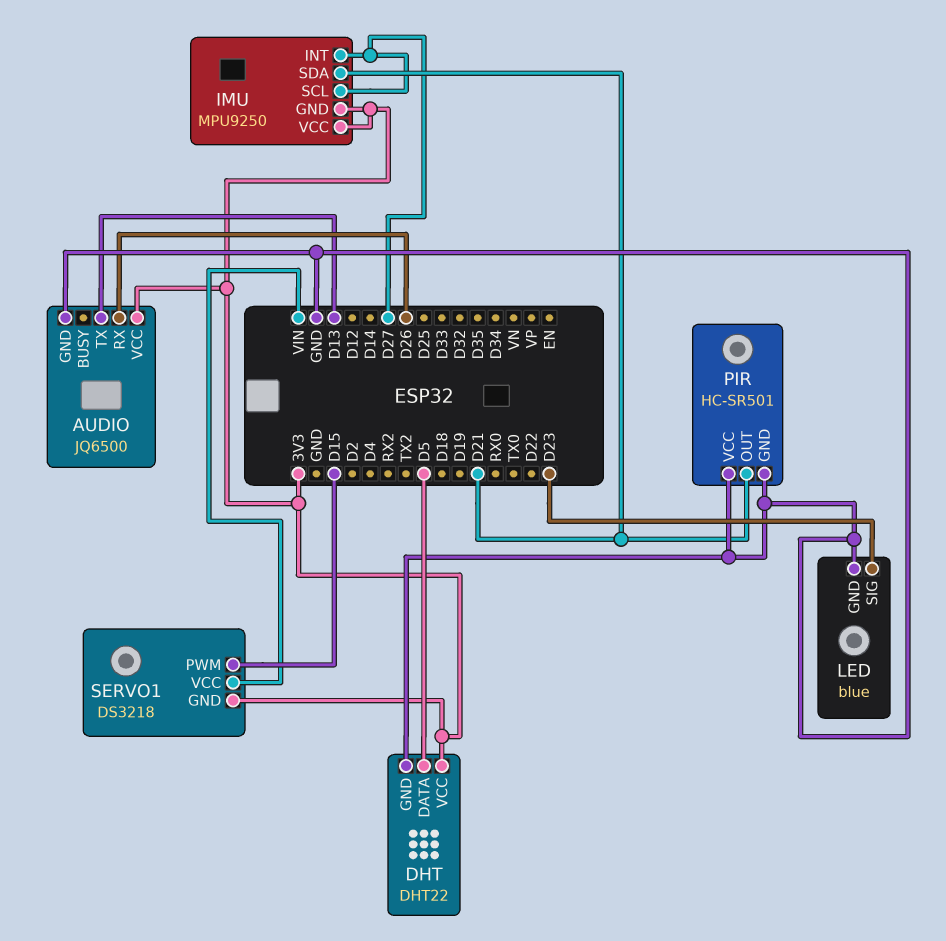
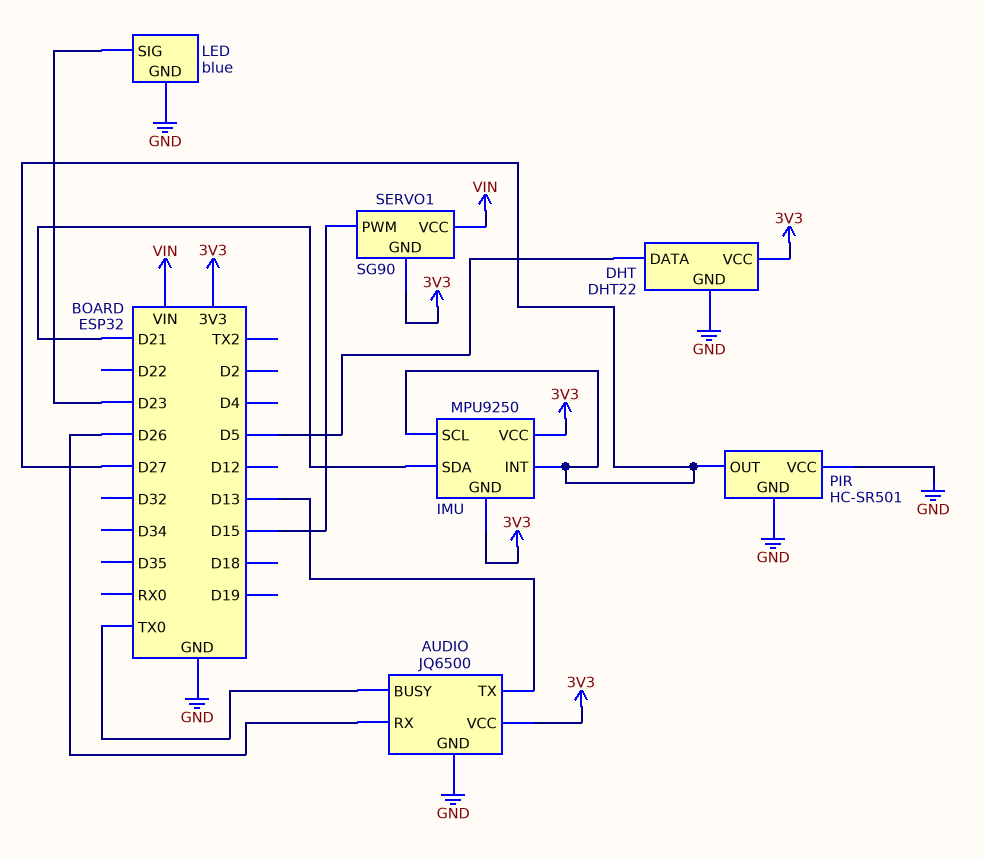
AUDIO pin BUSY: none -> TX0
PIR pin OUT: D21 -> D27
SERVO1: DS3218 -> SG90

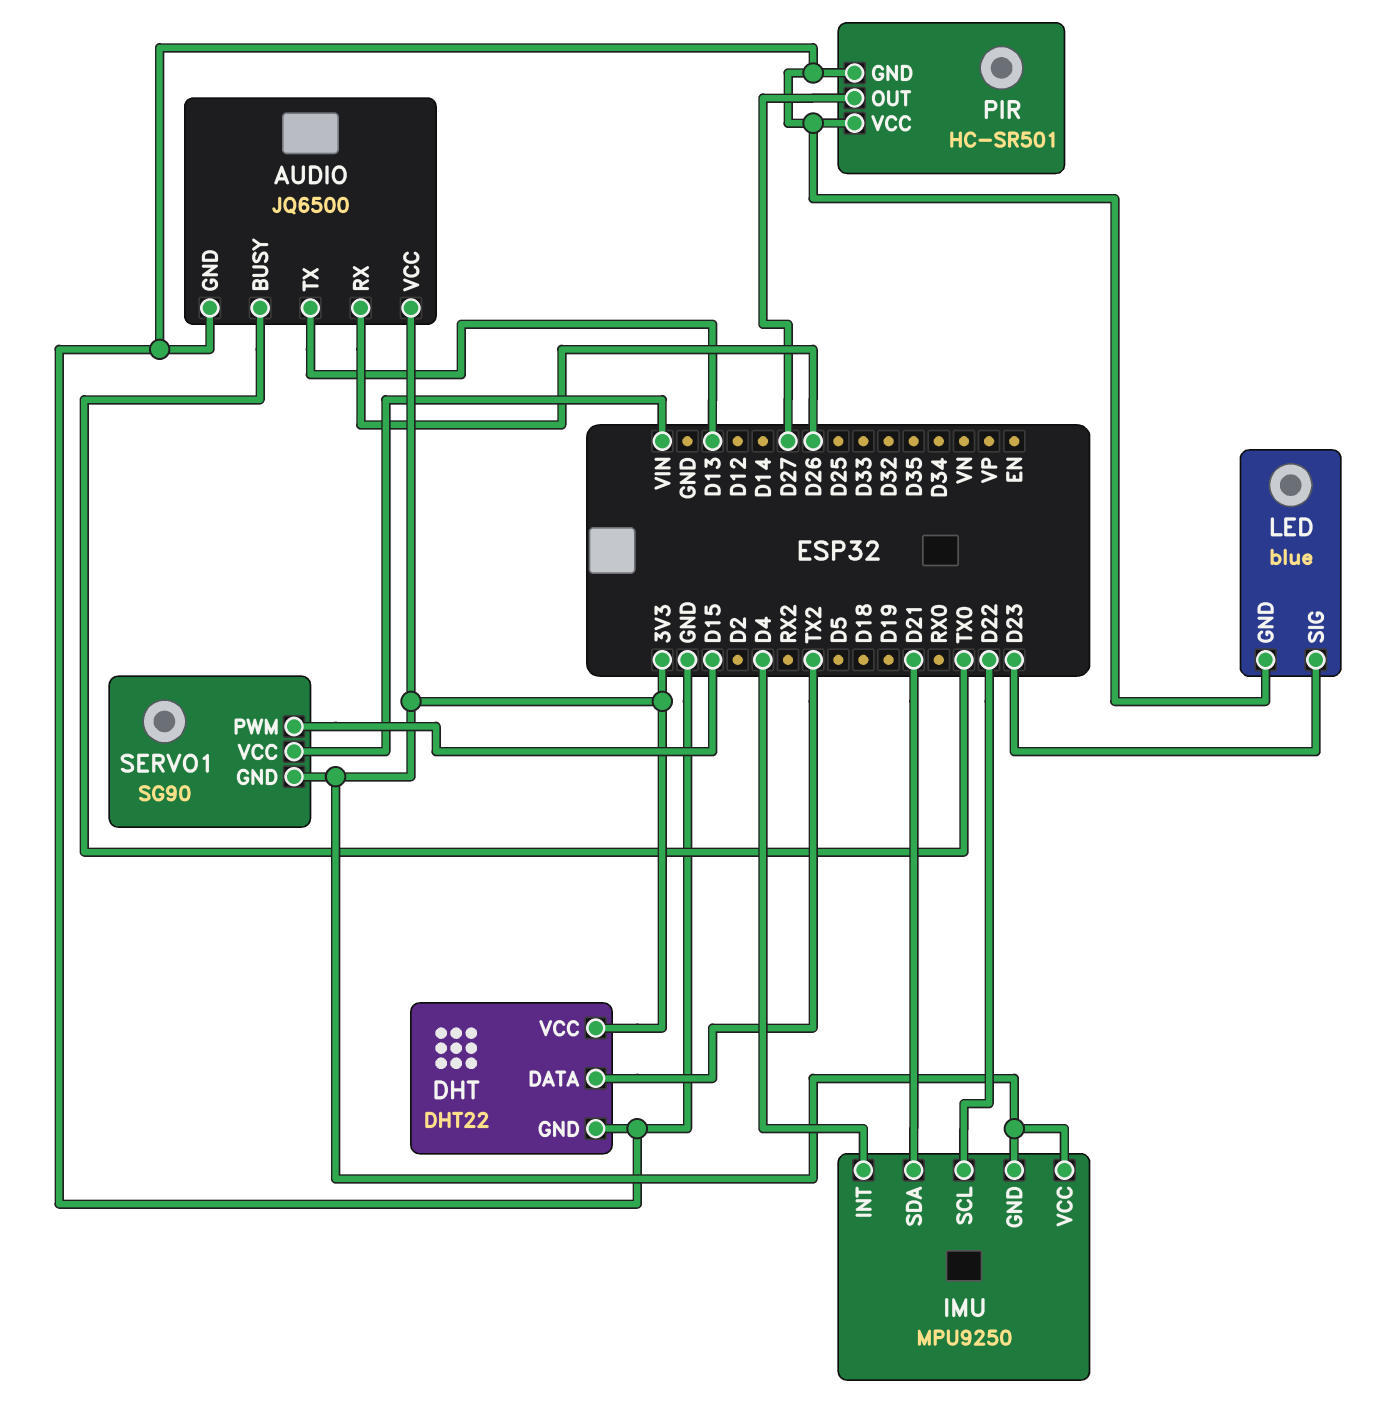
DHT pin DATA: D5 -> TX2
IMU pin INT: D27 -> D4
IMU pin SCL: D27 -> D22

